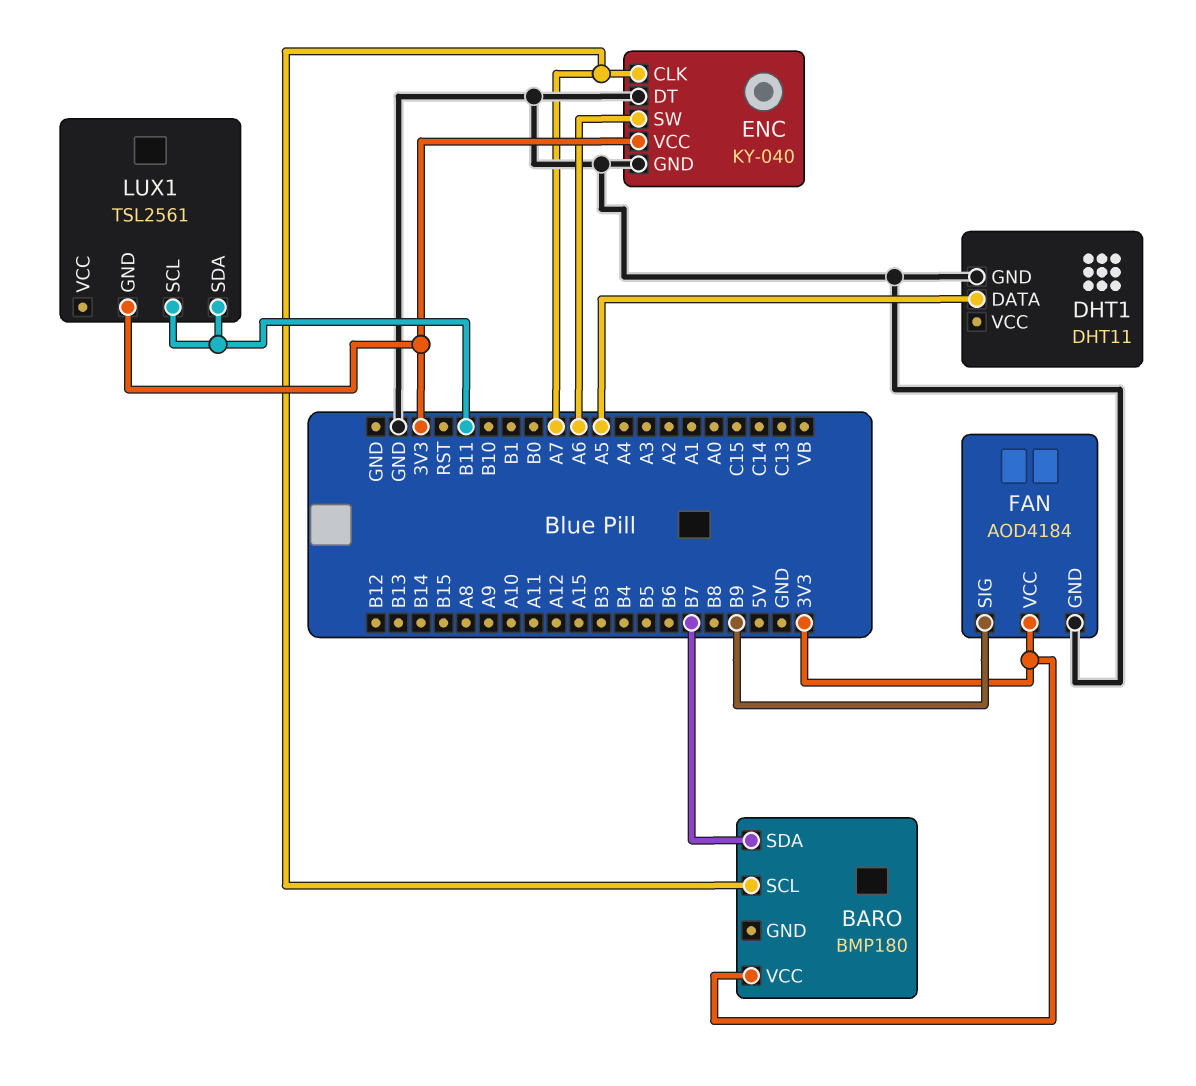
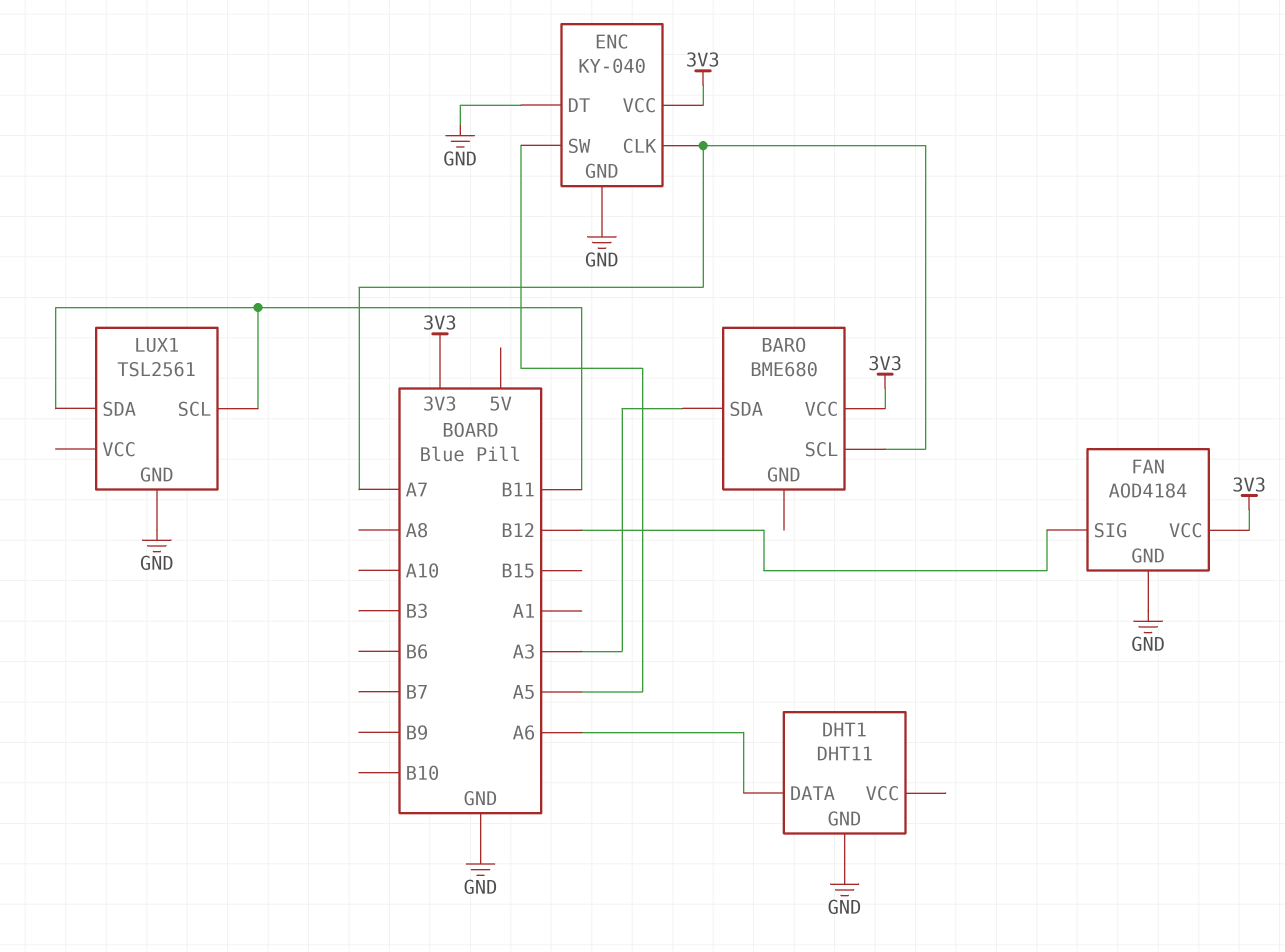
BARO: BMP180 -> BME680
BARO pin SDA: B7 -> A3
DHT1 pin DATA: A5 -> A6
ENC pin SW: A6 -> A5
FAN pin SIG: B9 -> B12
LUX1 pin GND: 3V3 -> GND

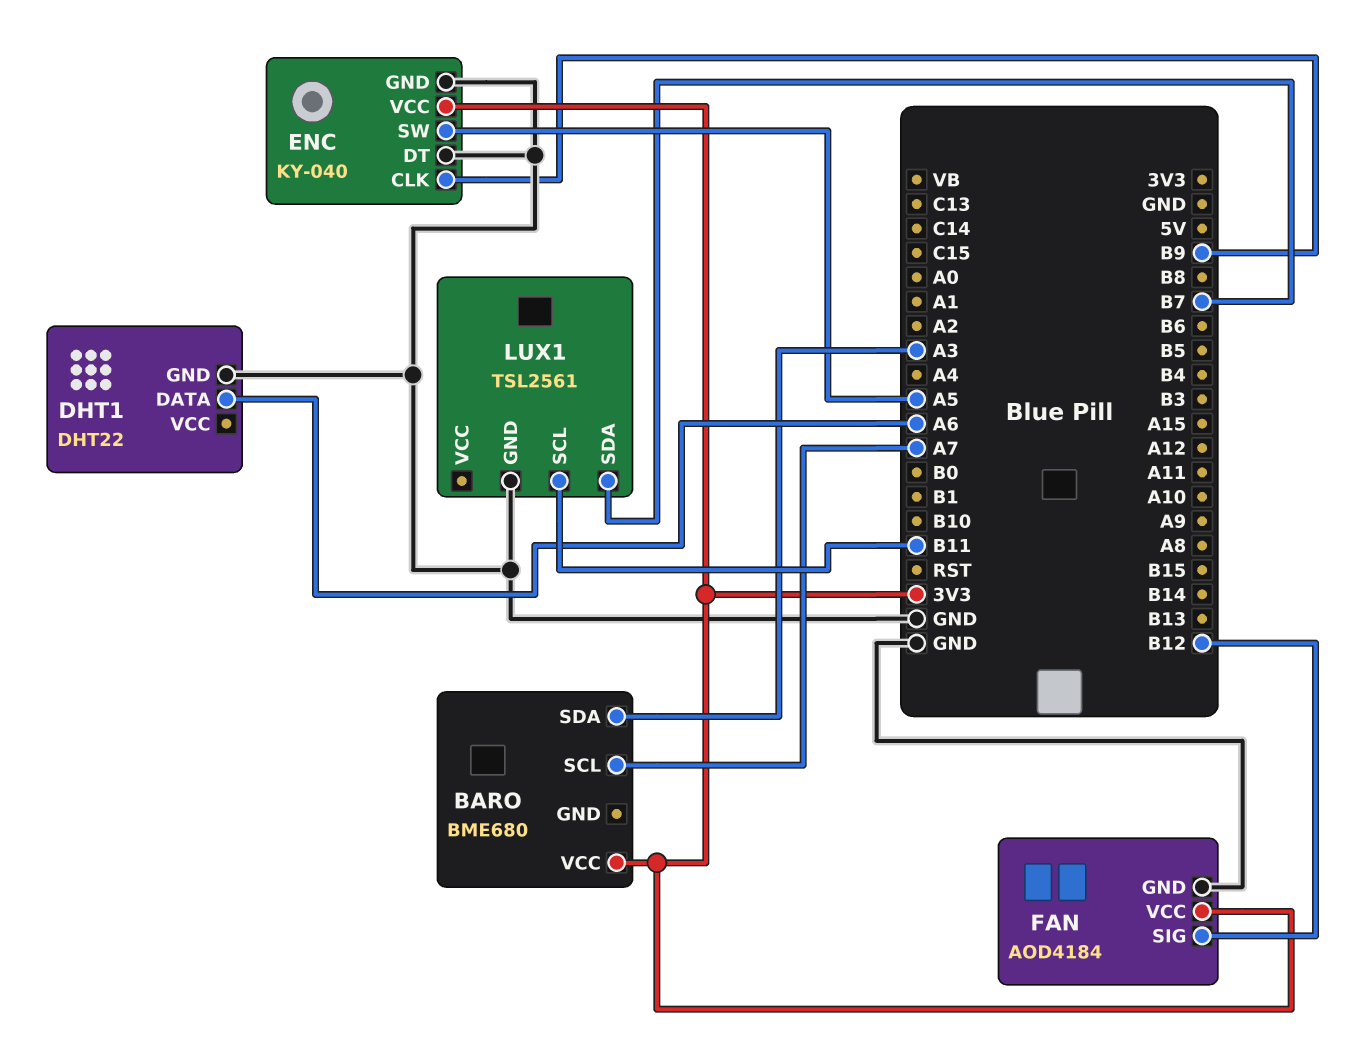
DHT1: DHT11 -> DHT22
ENC pin CLK: A7 -> B9
LUX1 pin SDA: B11 -> B7

